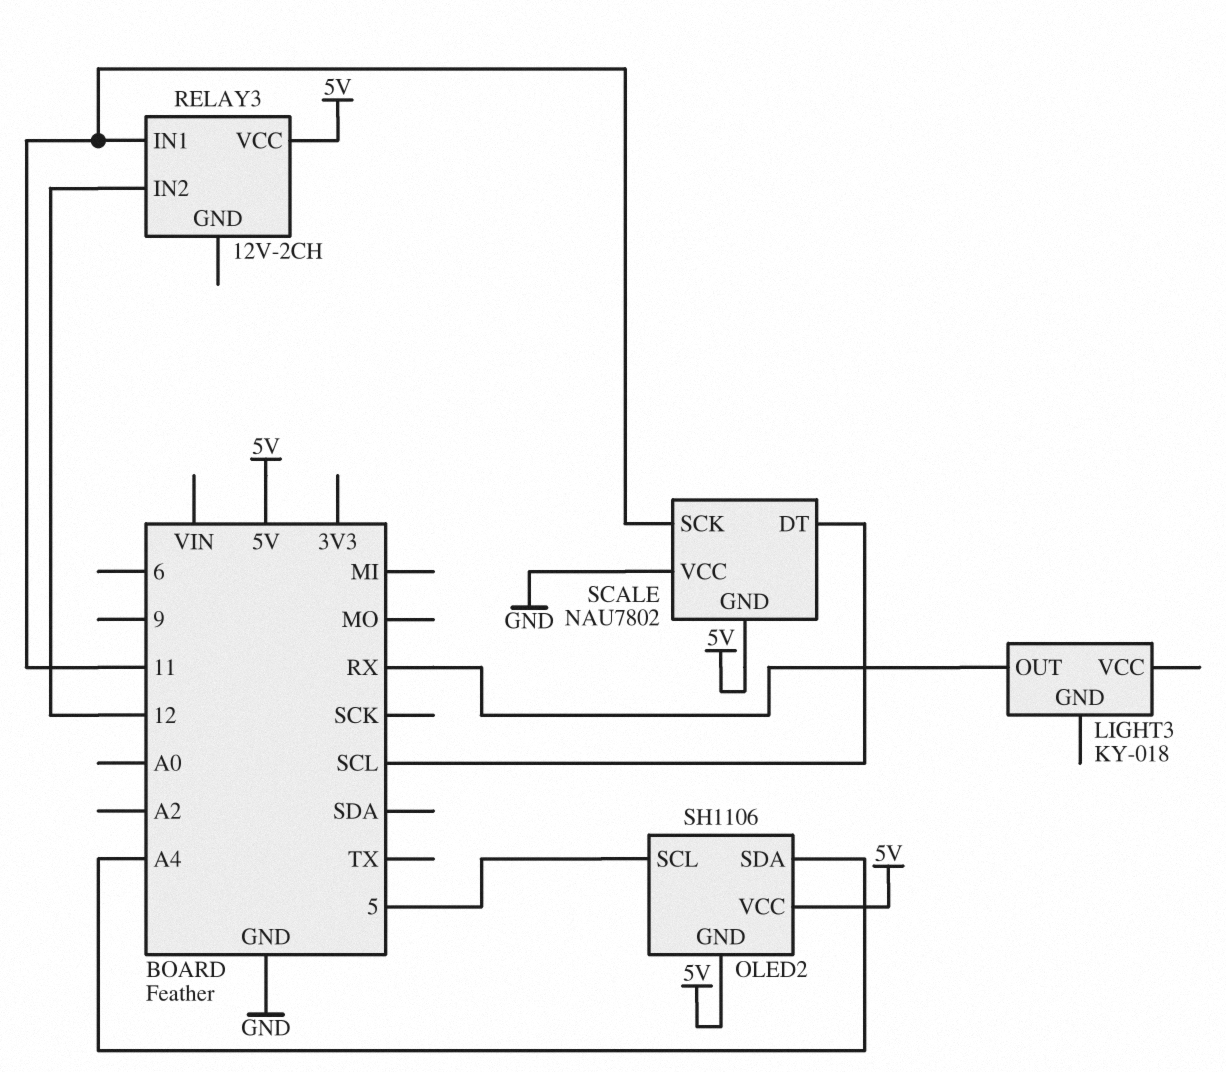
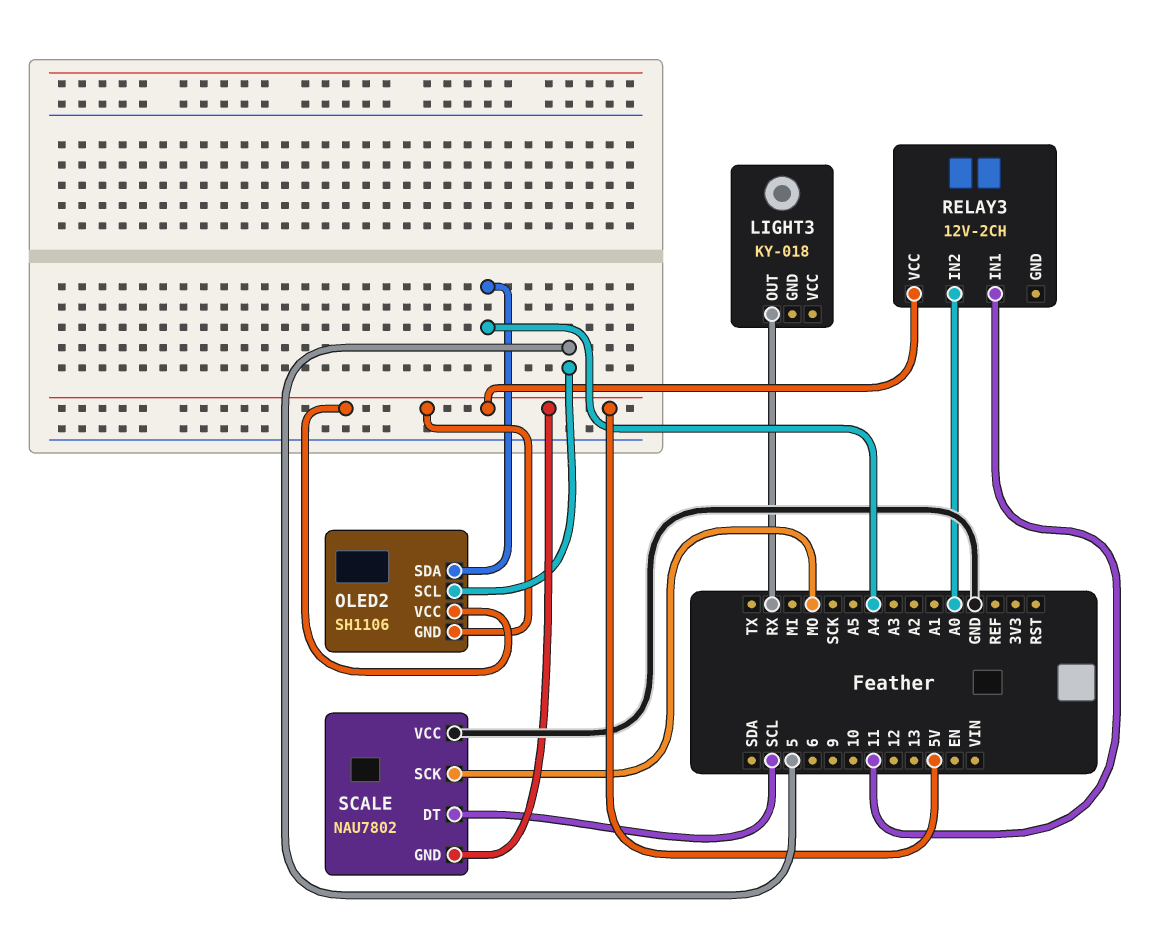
RELAY3 pin IN2: 12 -> A0
SCALE pin SCK: 11 -> MO

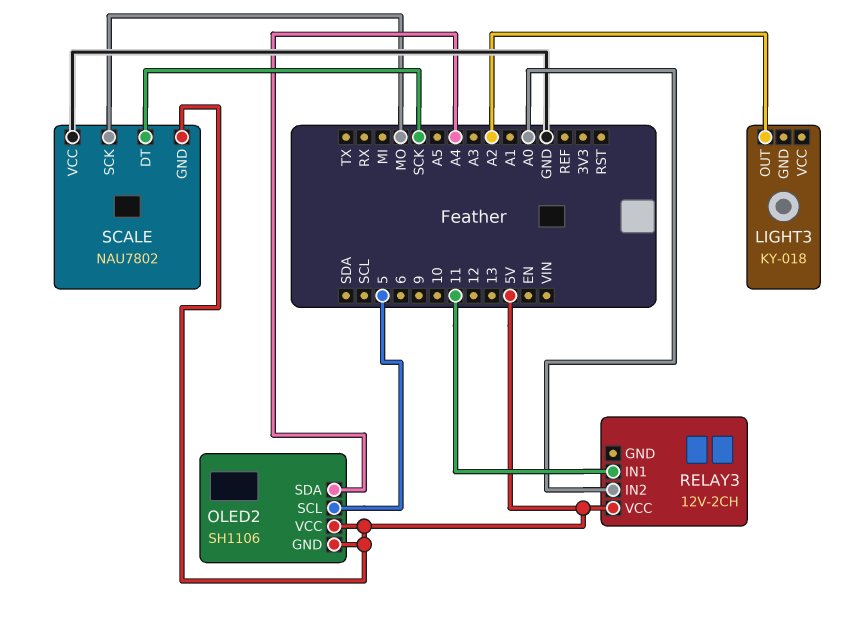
LIGHT3 pin OUT: RX -> A2
SCALE pin DT: SCL -> SCK

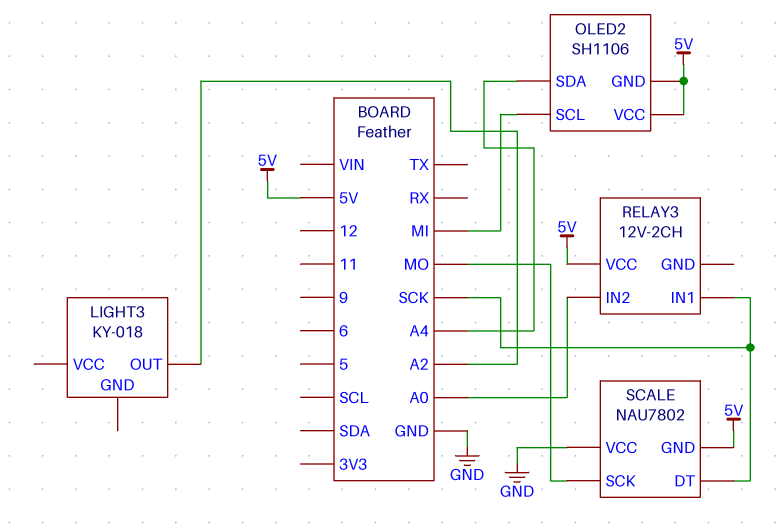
OLED2 pin SCL: 5 -> MI
RELAY3 pin IN1: 11 -> SCK

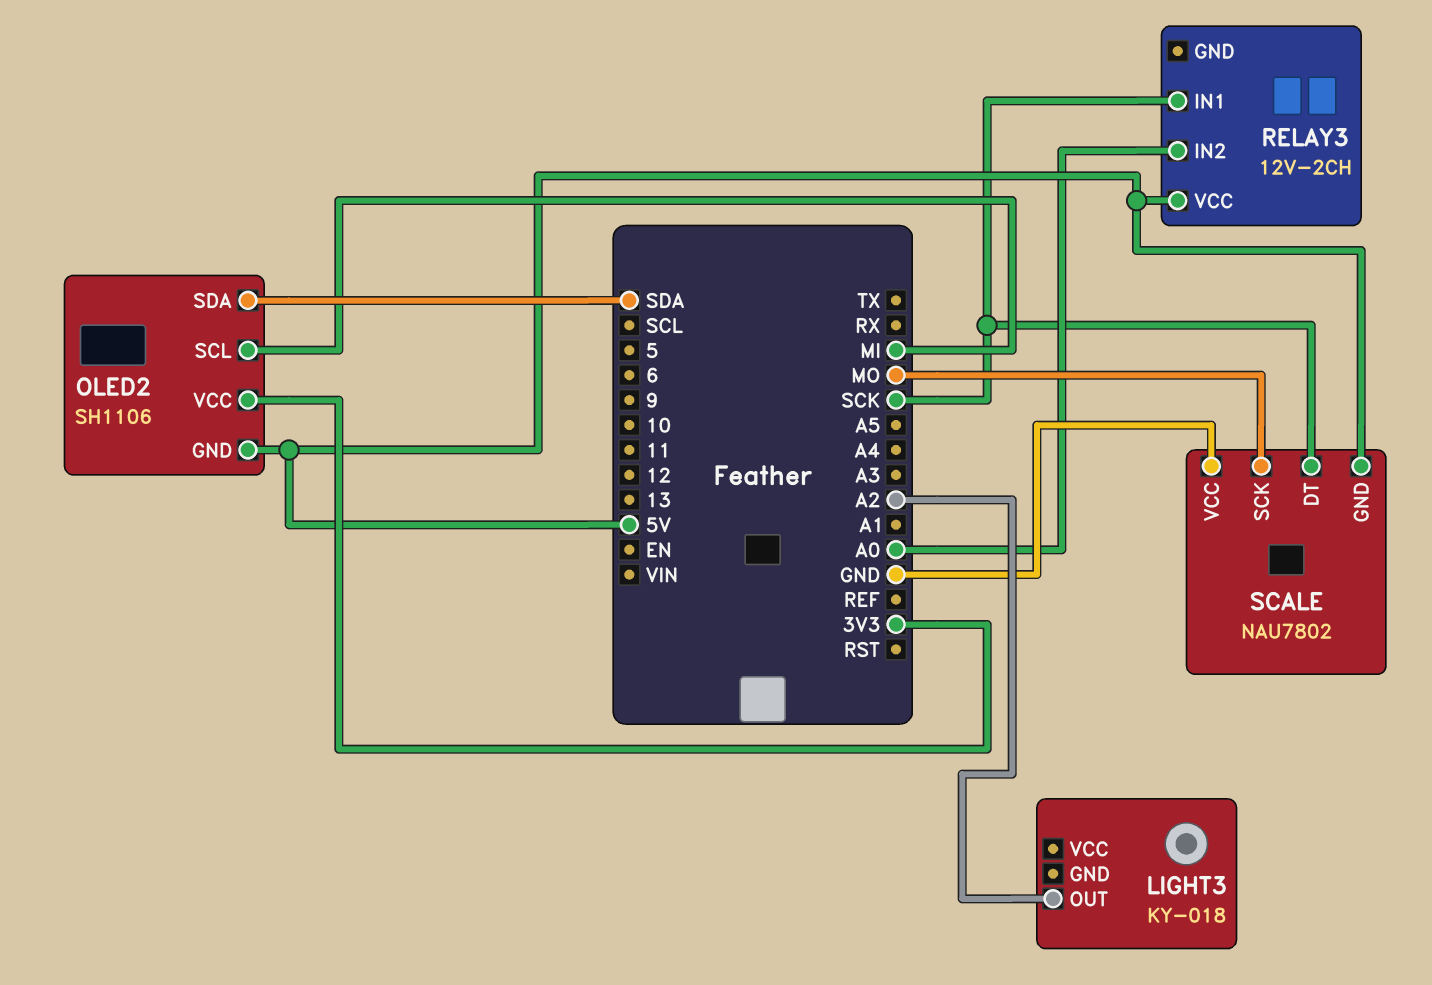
OLED2 pin SDA: A4 -> SDA
OLED2 pin VCC: 5V -> 3V3

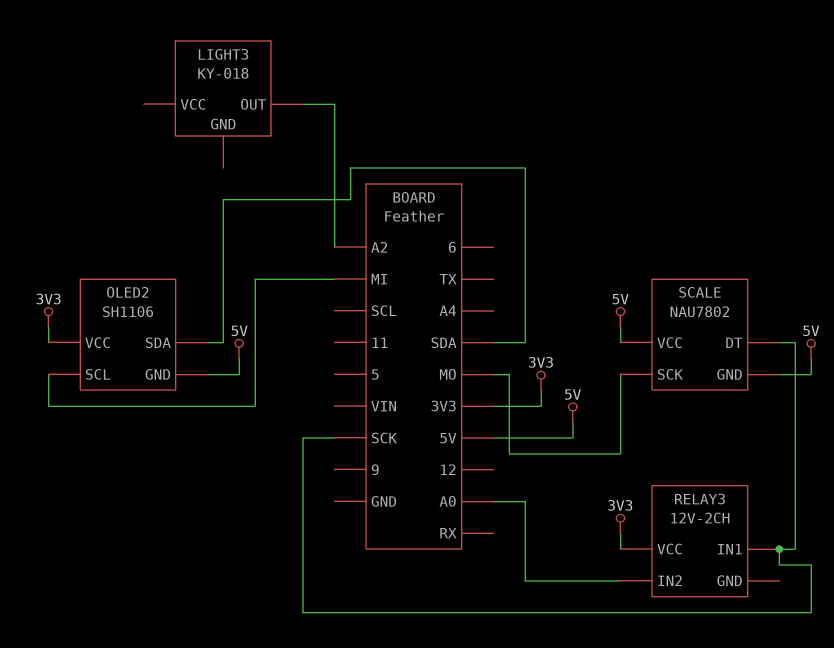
RELAY3 pin VCC: 5V -> 3V3
SCALE pin VCC: GND -> 5V

